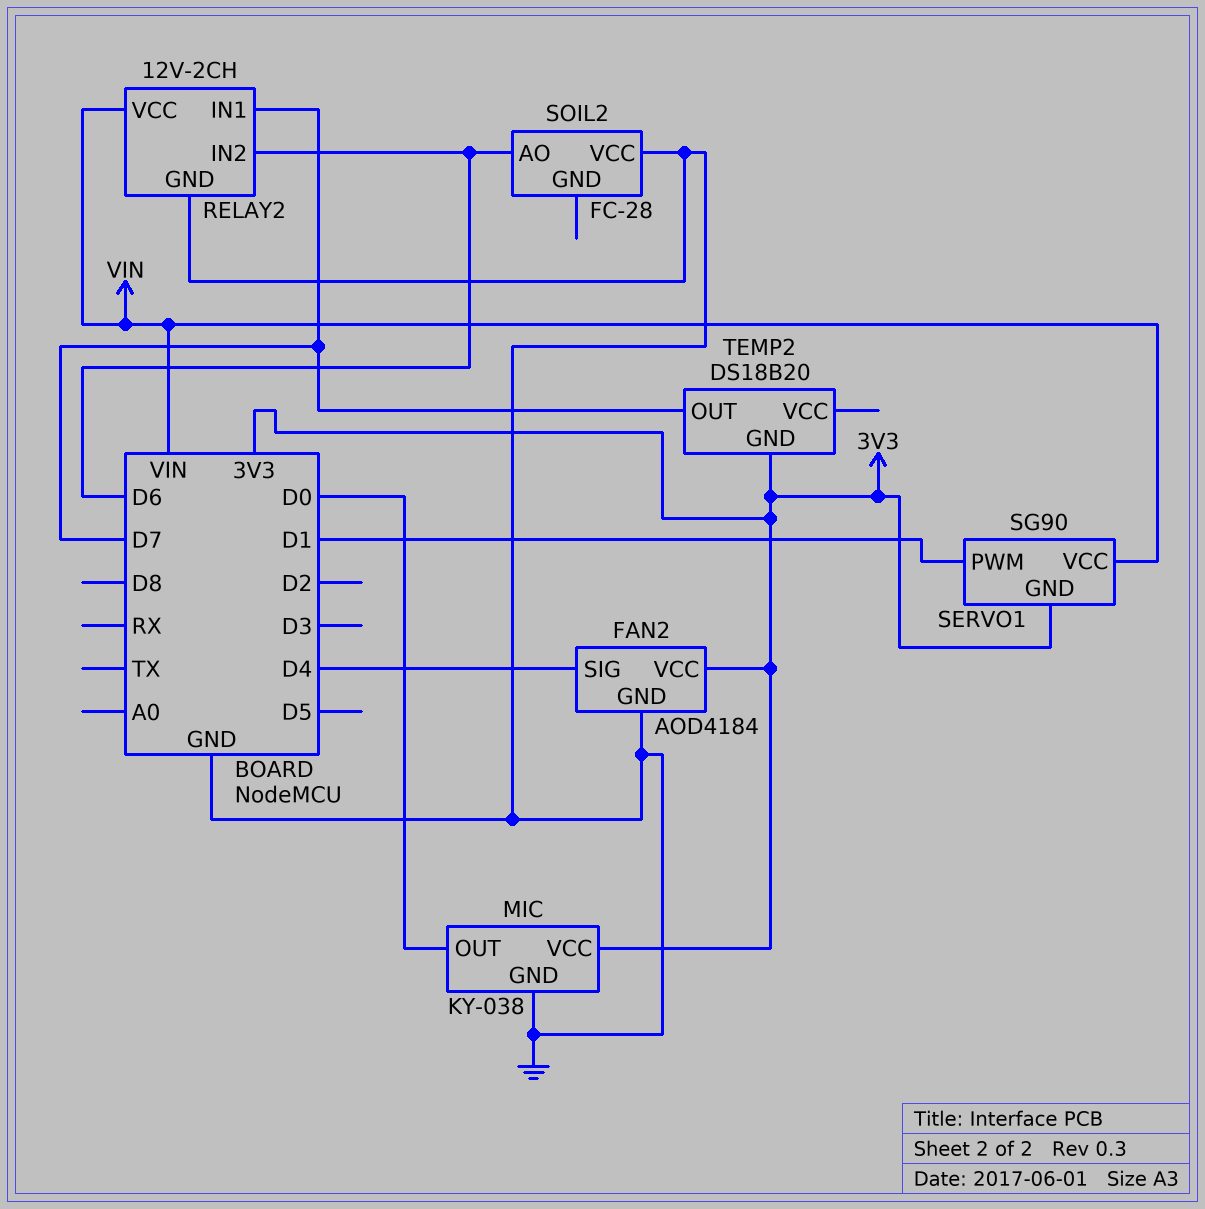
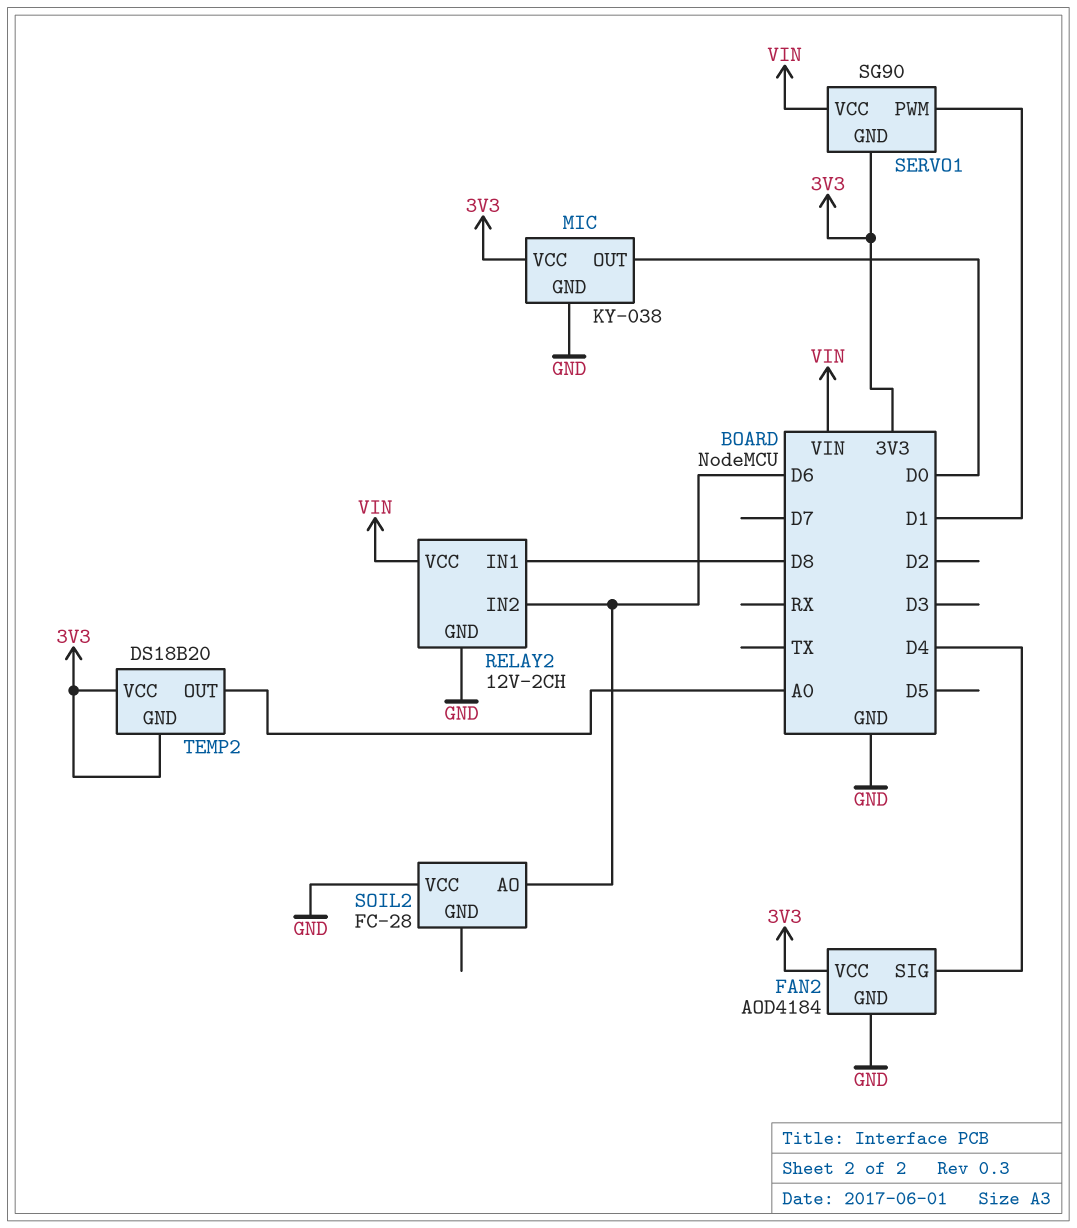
RELAY2 pin IN1: D7 -> D8
TEMP2 pin OUT: D7 -> A0
TEMP2 pin VCC: none -> 3V3

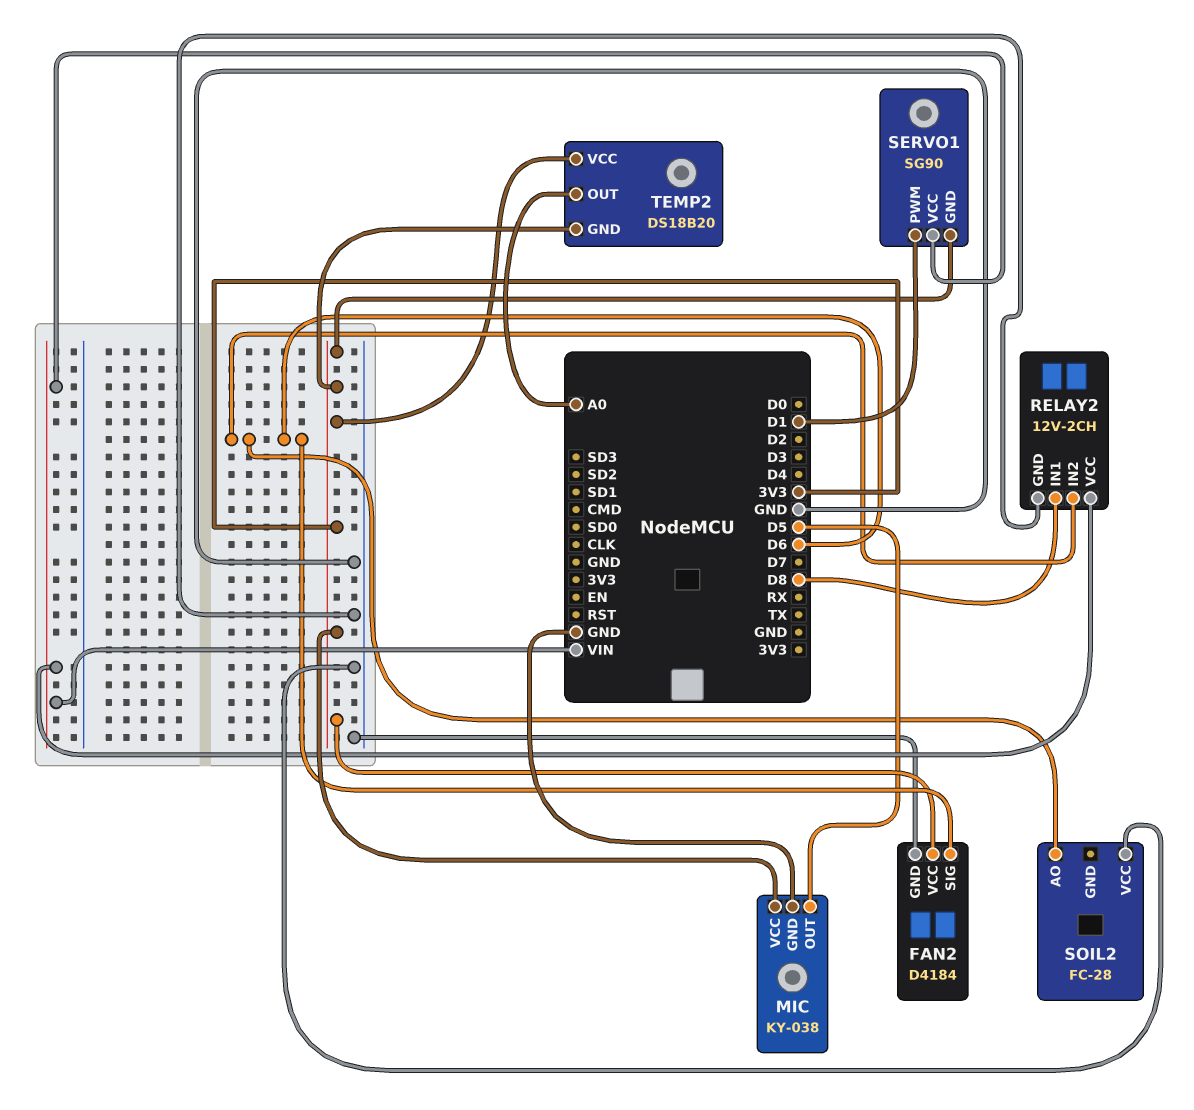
FAN2: AOD4184 -> D4184
FAN2 pin SIG: D4 -> D6
MIC pin OUT: D0 -> D5

